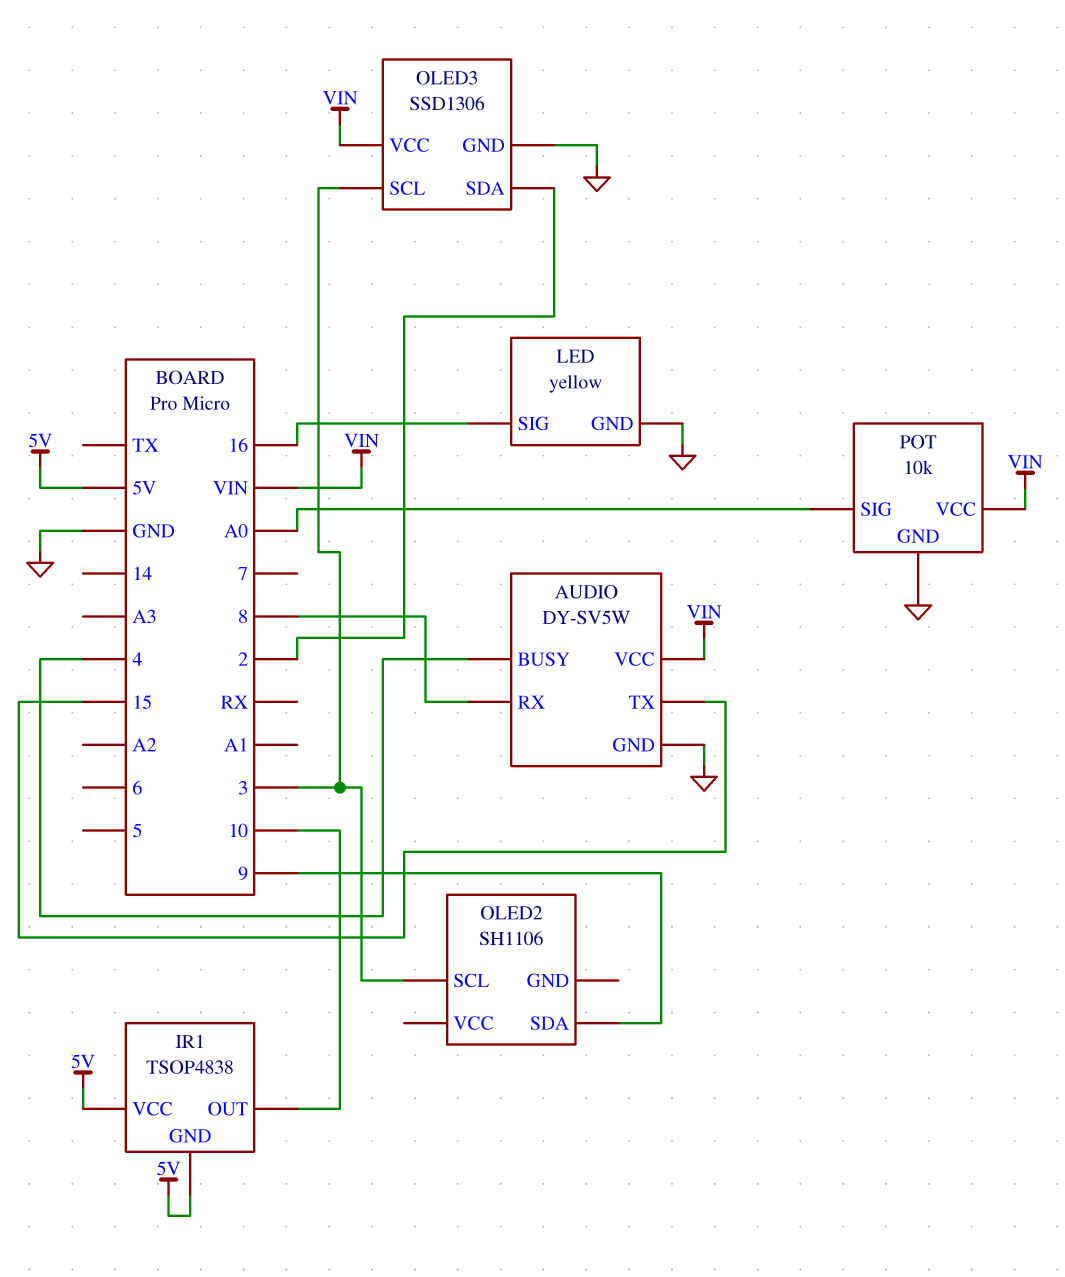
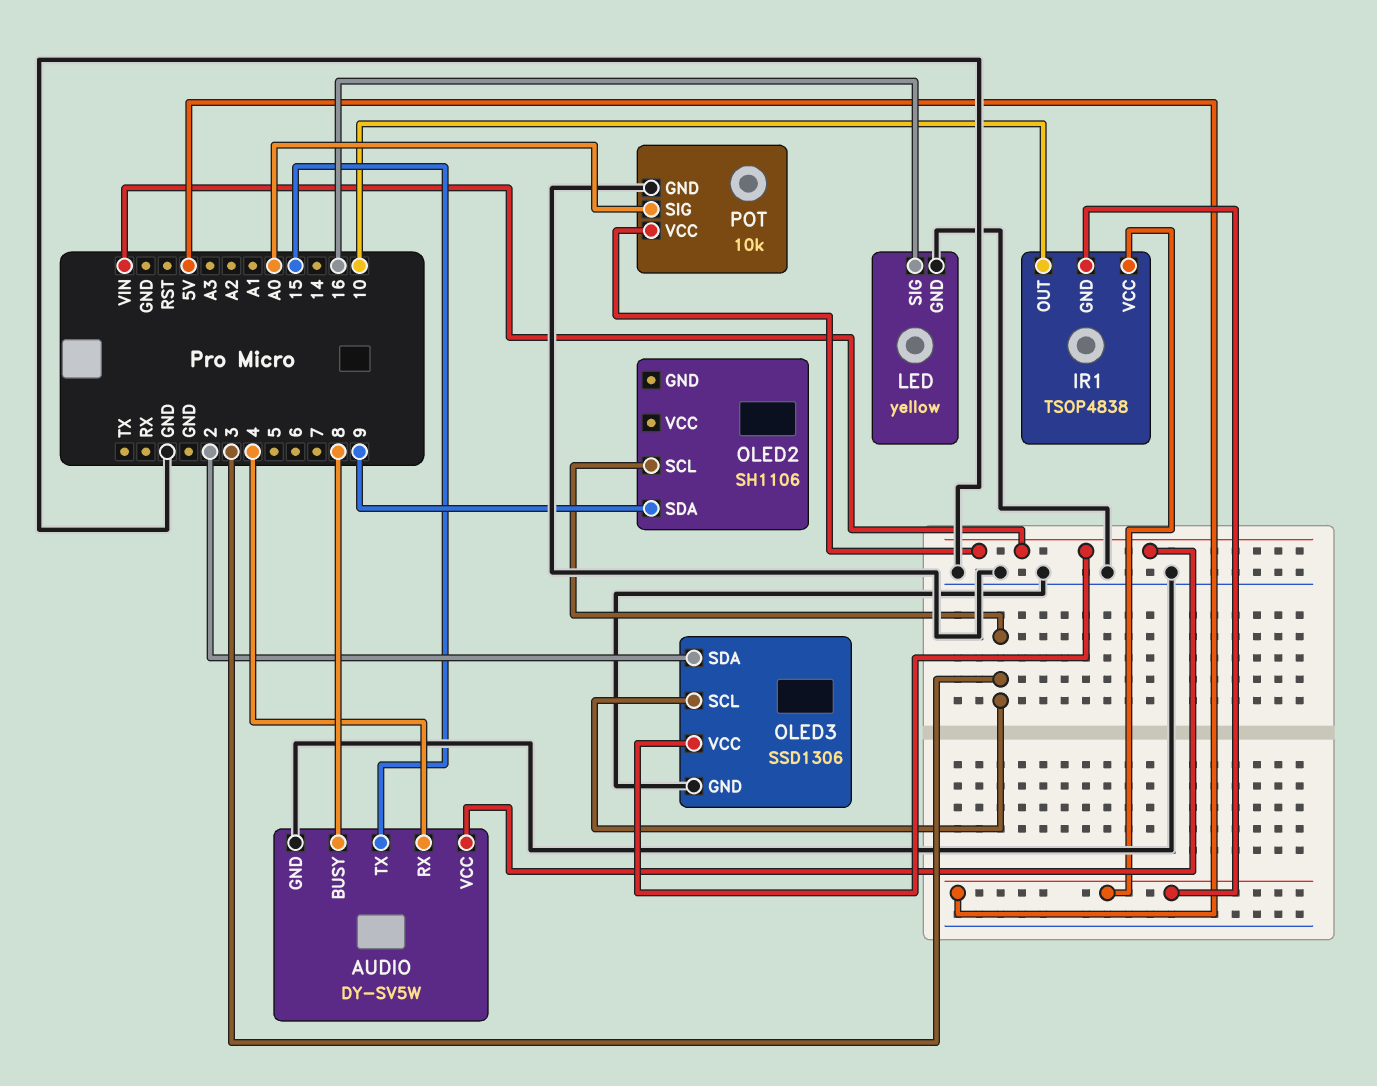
AUDIO pin BUSY: 4 -> 8
AUDIO pin RX: 8 -> 4

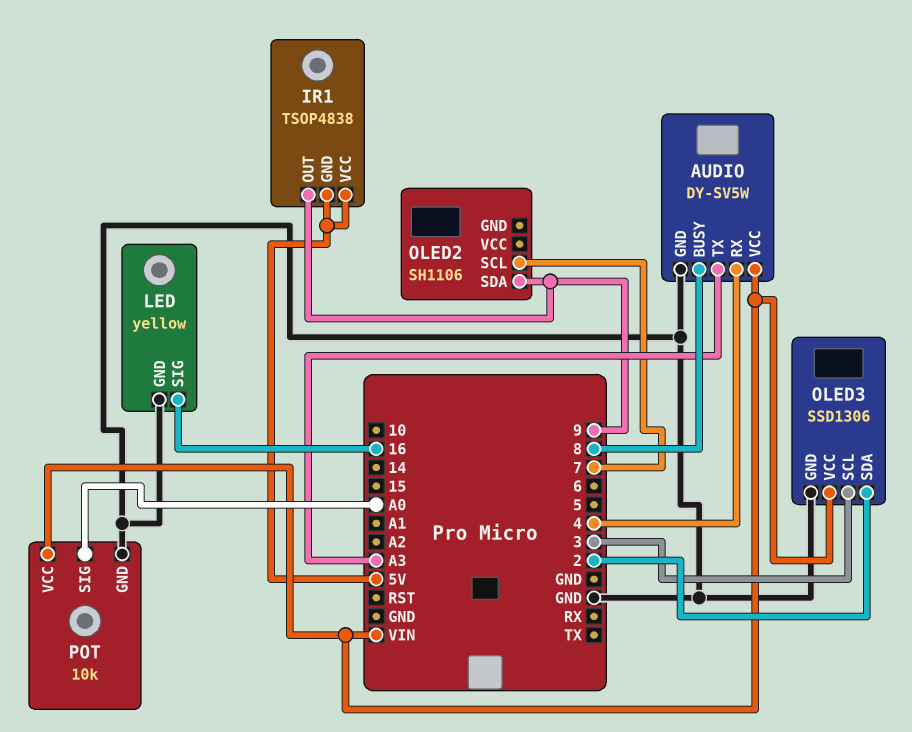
AUDIO pin TX: 15 -> A3
IR1 pin OUT: 10 -> 9
OLED2 pin SCL: 3 -> 7

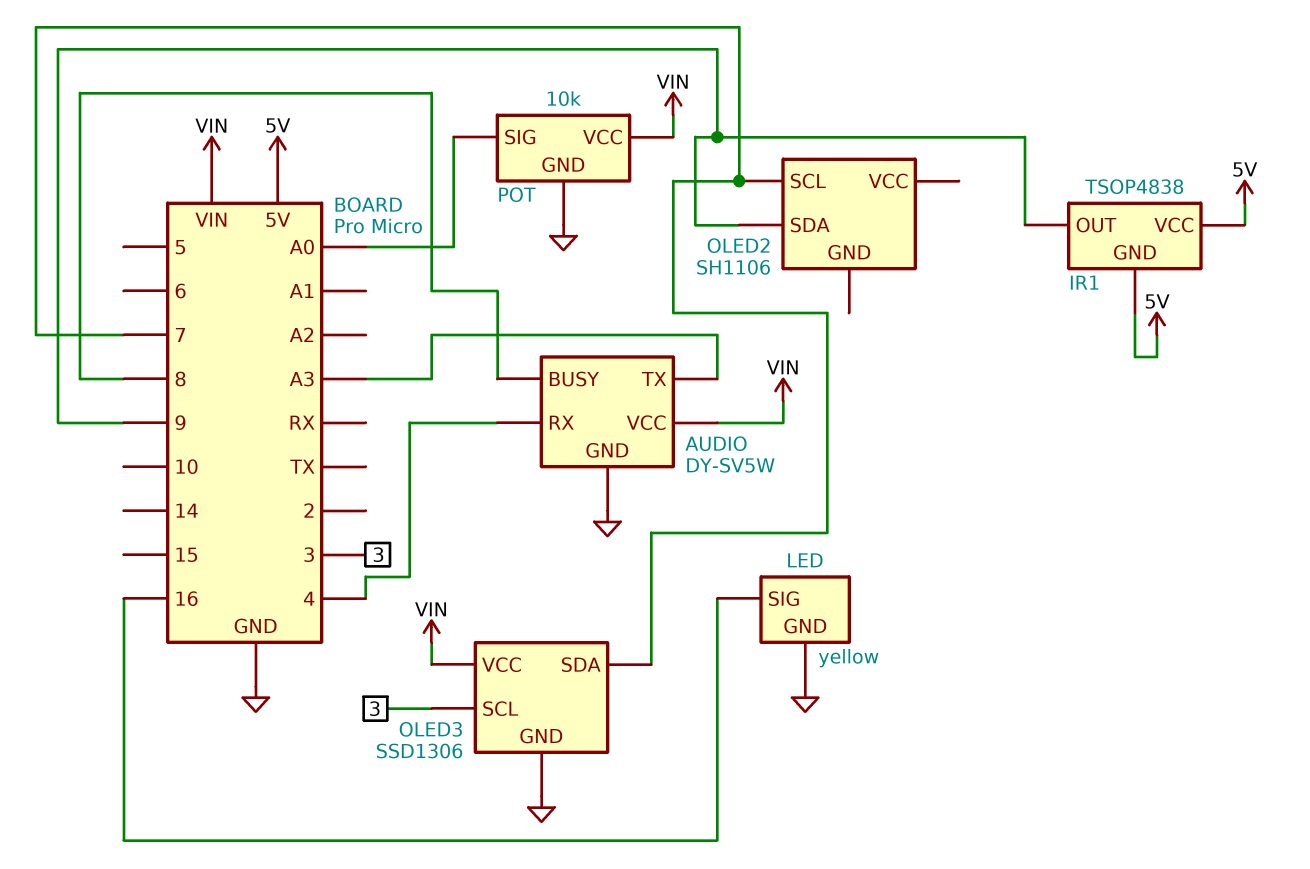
OLED3 pin SDA: 2 -> 7

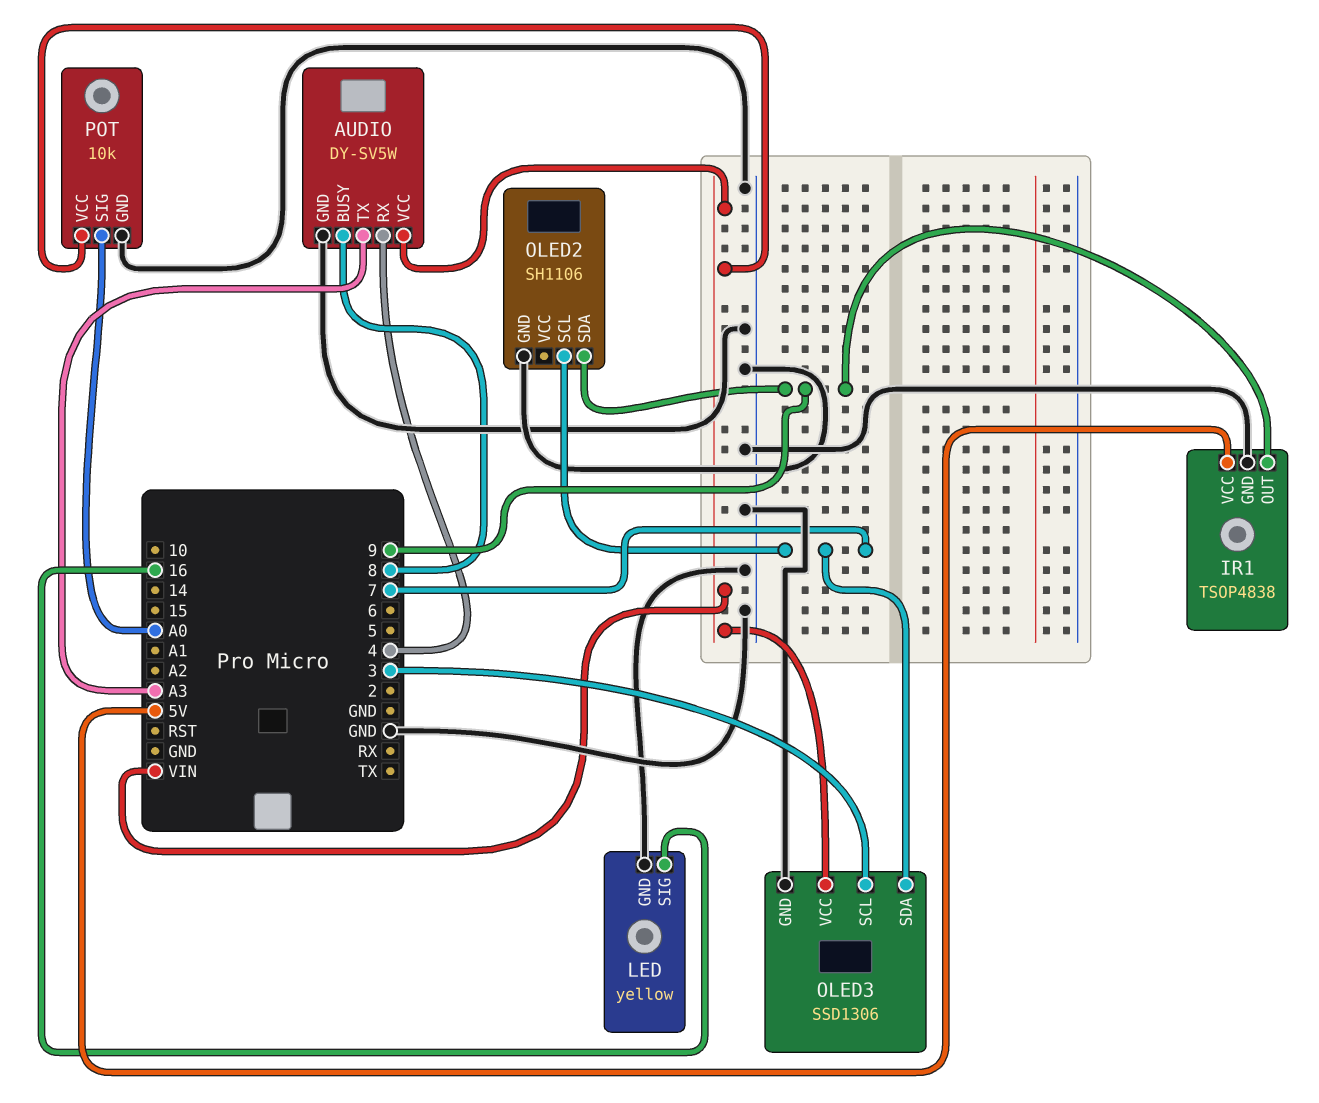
IR1 pin GND: 5V -> GND
OLED2 pin GND: none -> GND

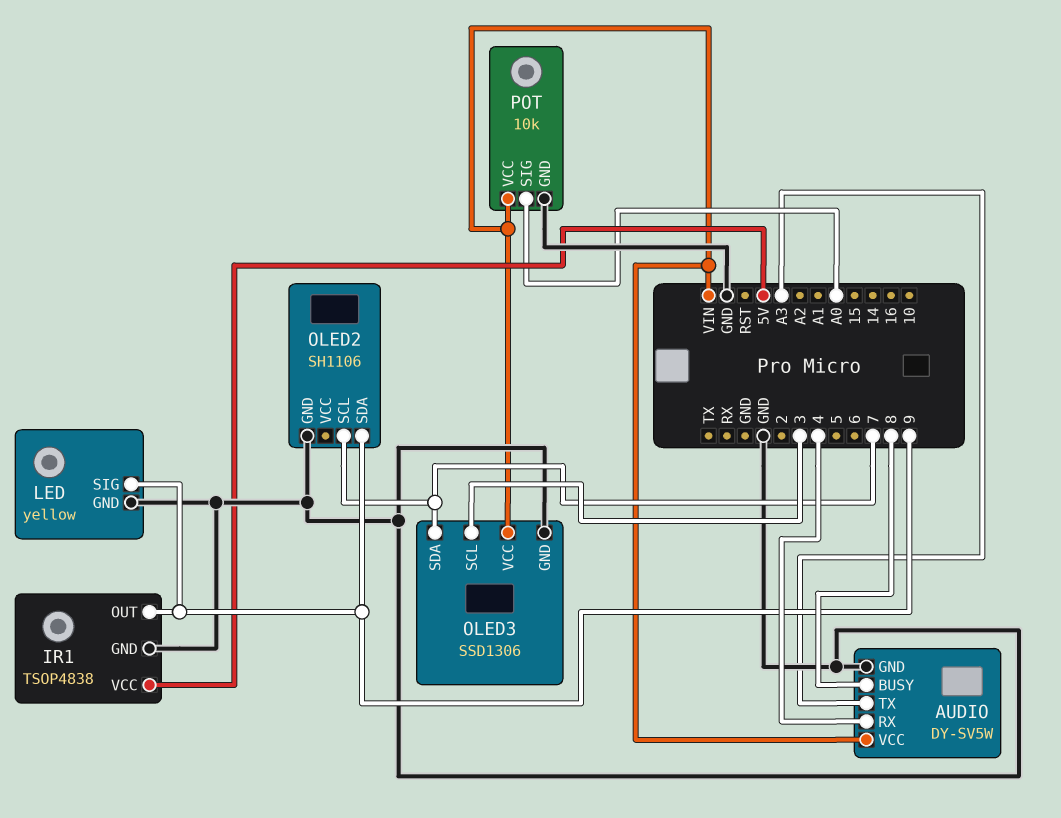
LED pin SIG: 16 -> 9

